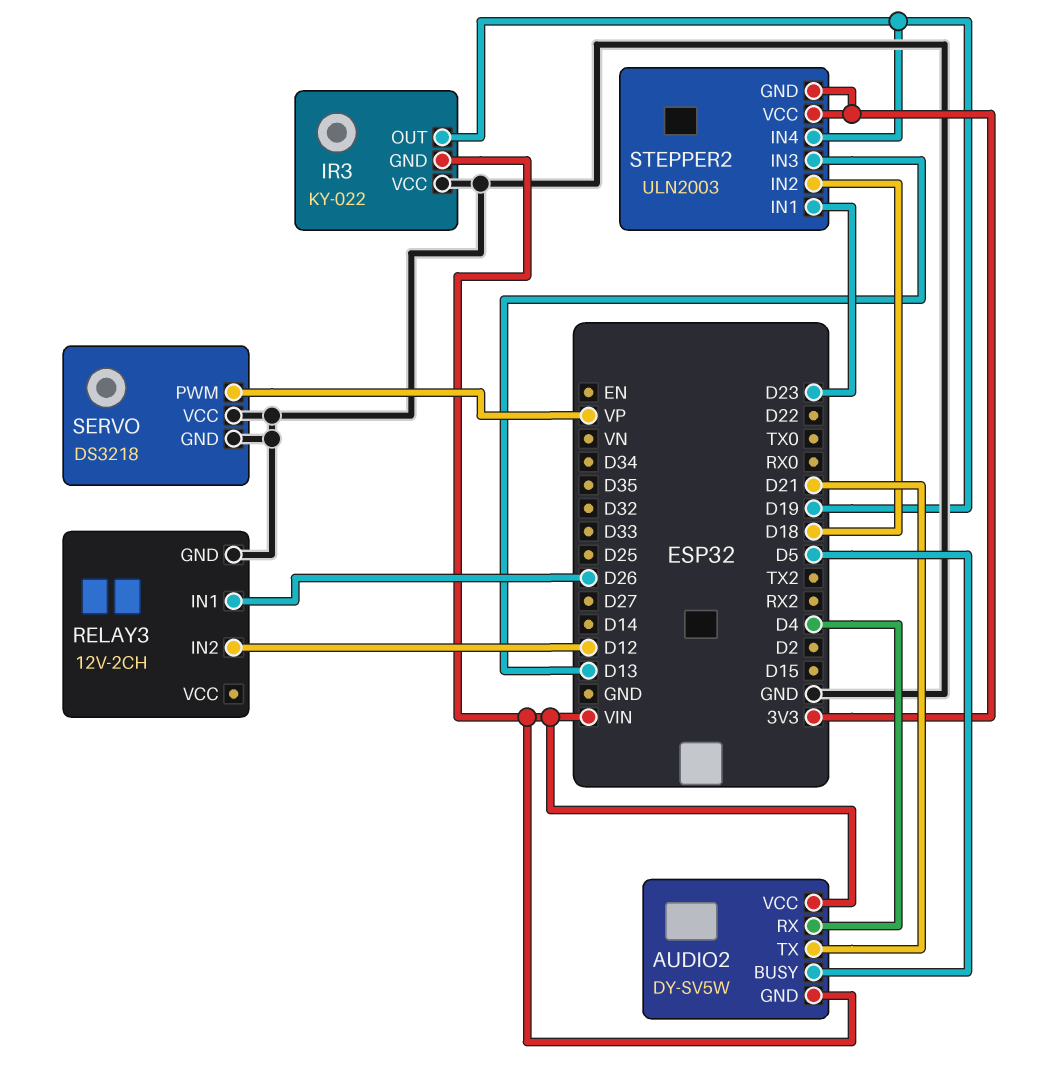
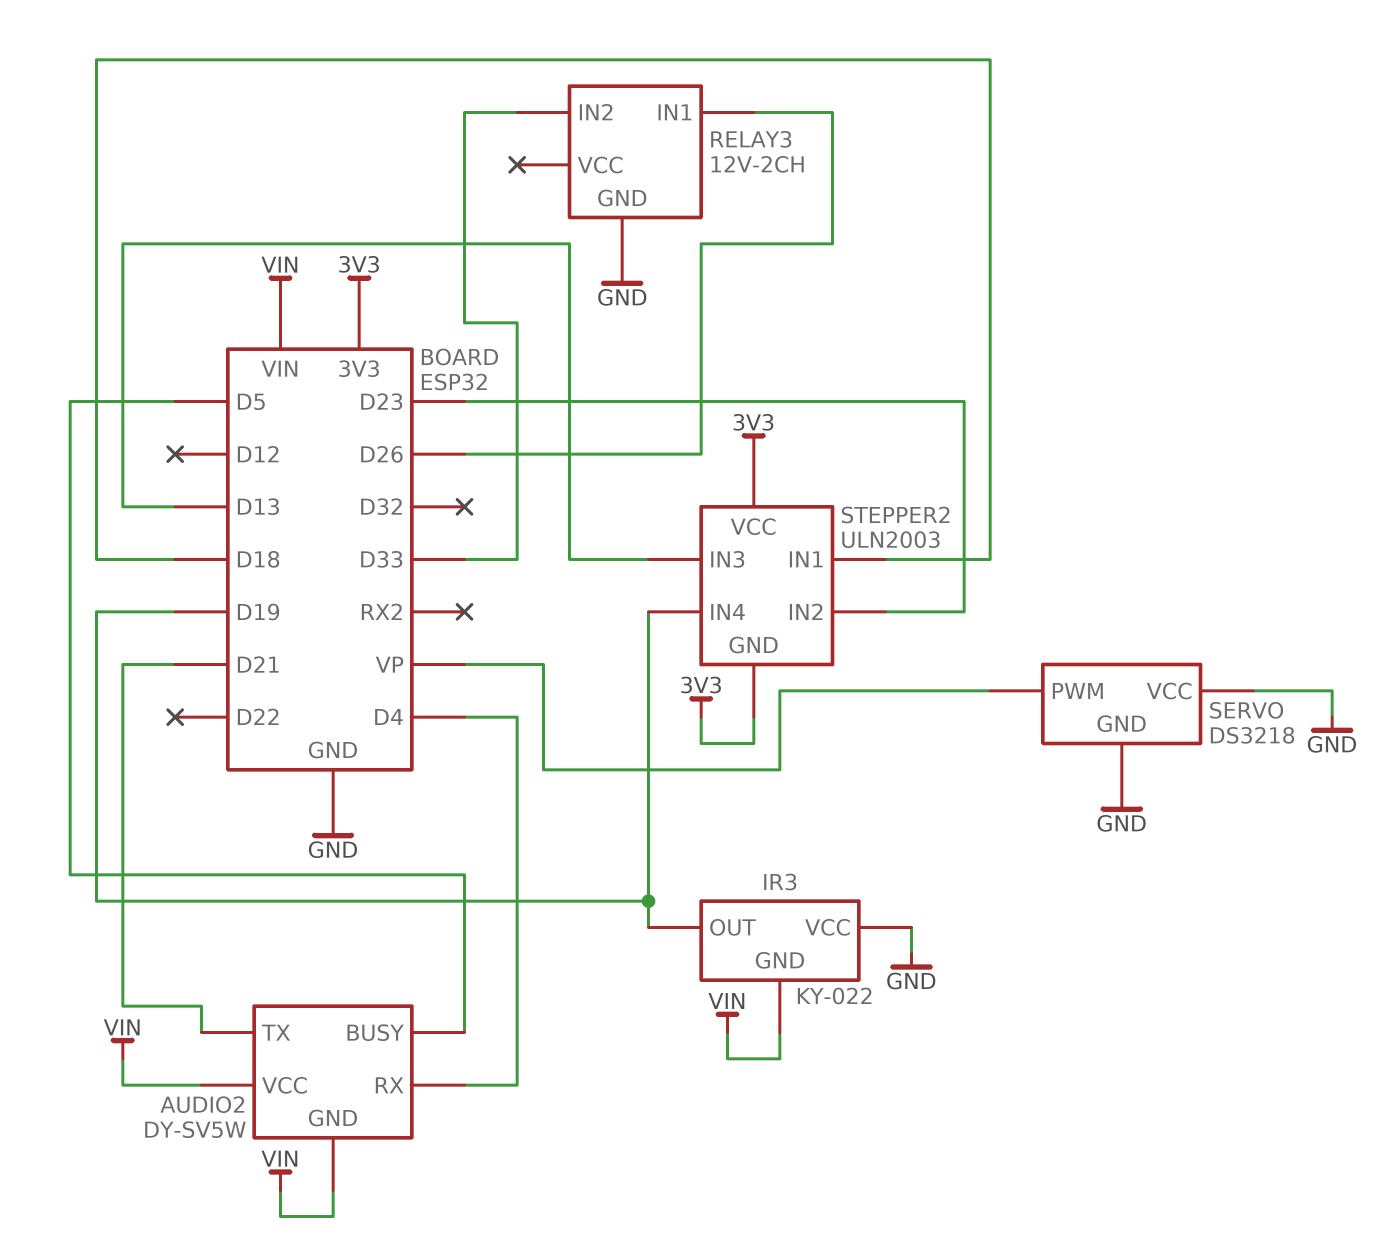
RELAY3 pin IN2: D12 -> D33
STEPPER2 pin IN1: D23 -> D18
STEPPER2 pin IN2: D18 -> D23

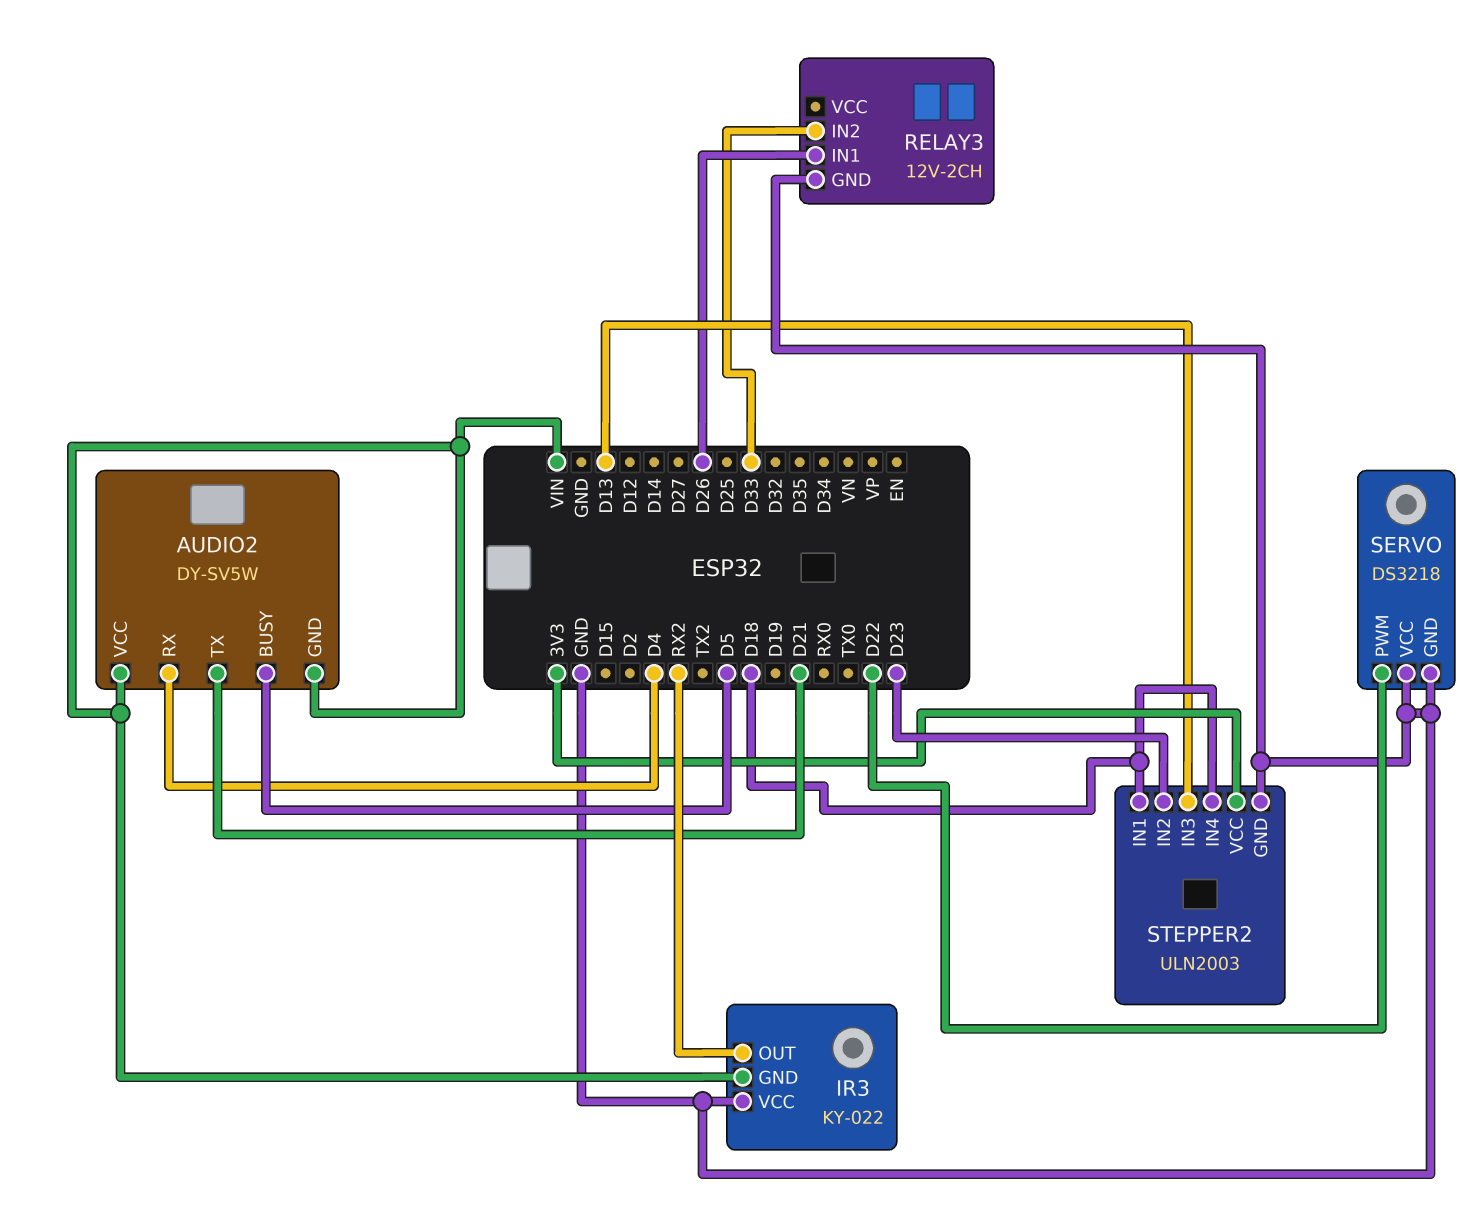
IR3 pin OUT: D19 -> RX2
SERVO pin PWM: VP -> D22
STEPPER2 pin GND: 3V3 -> GND
STEPPER2 pin IN4: D19 -> D18

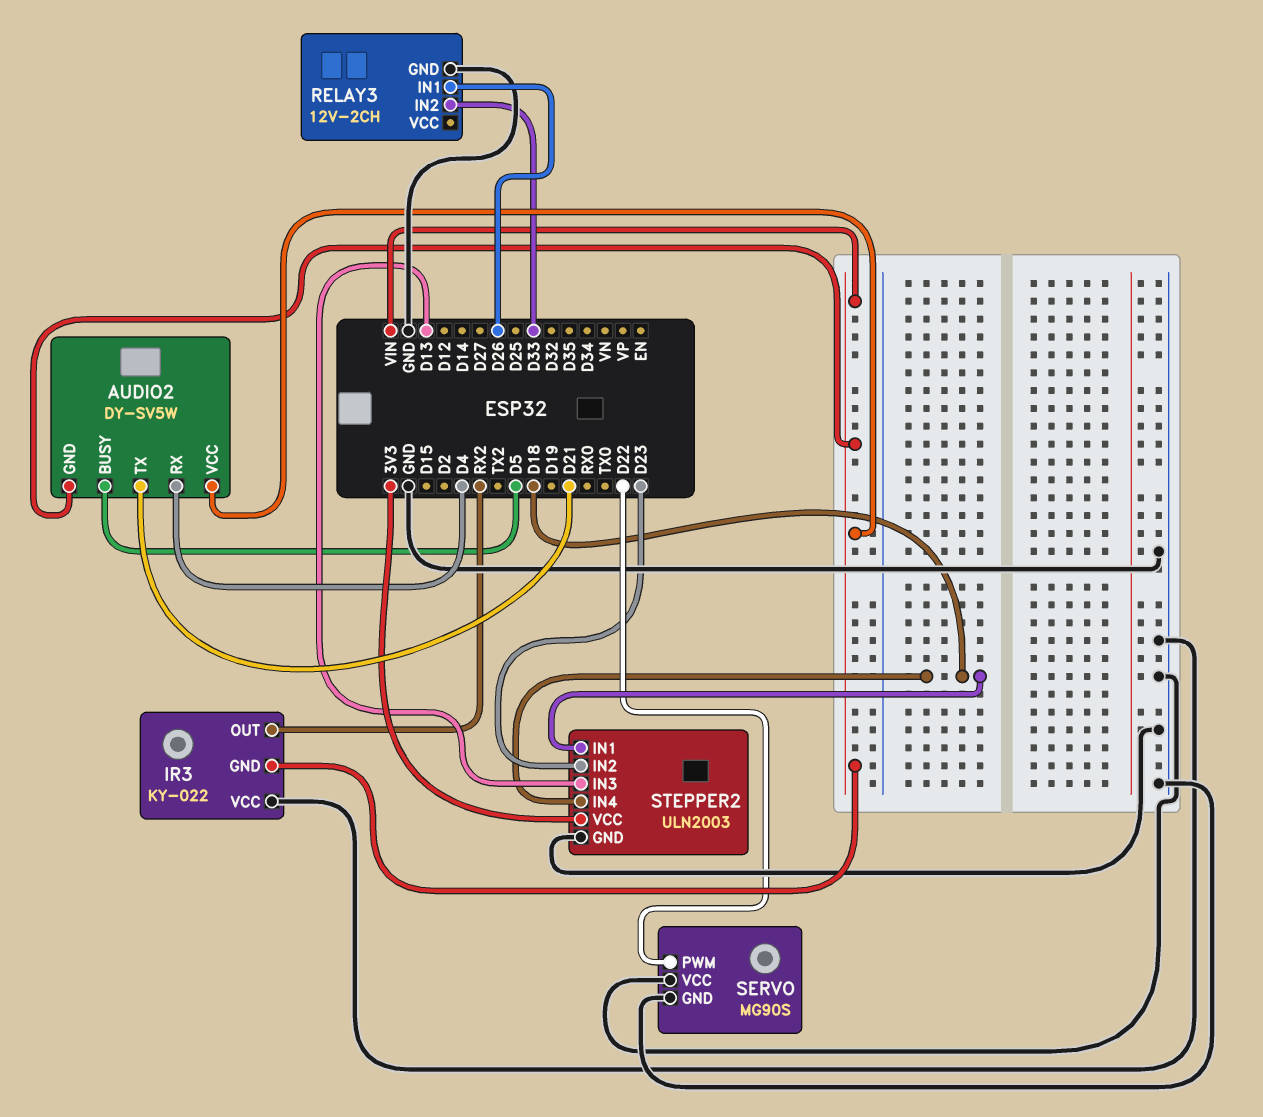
SERVO: DS3218 -> MG90S

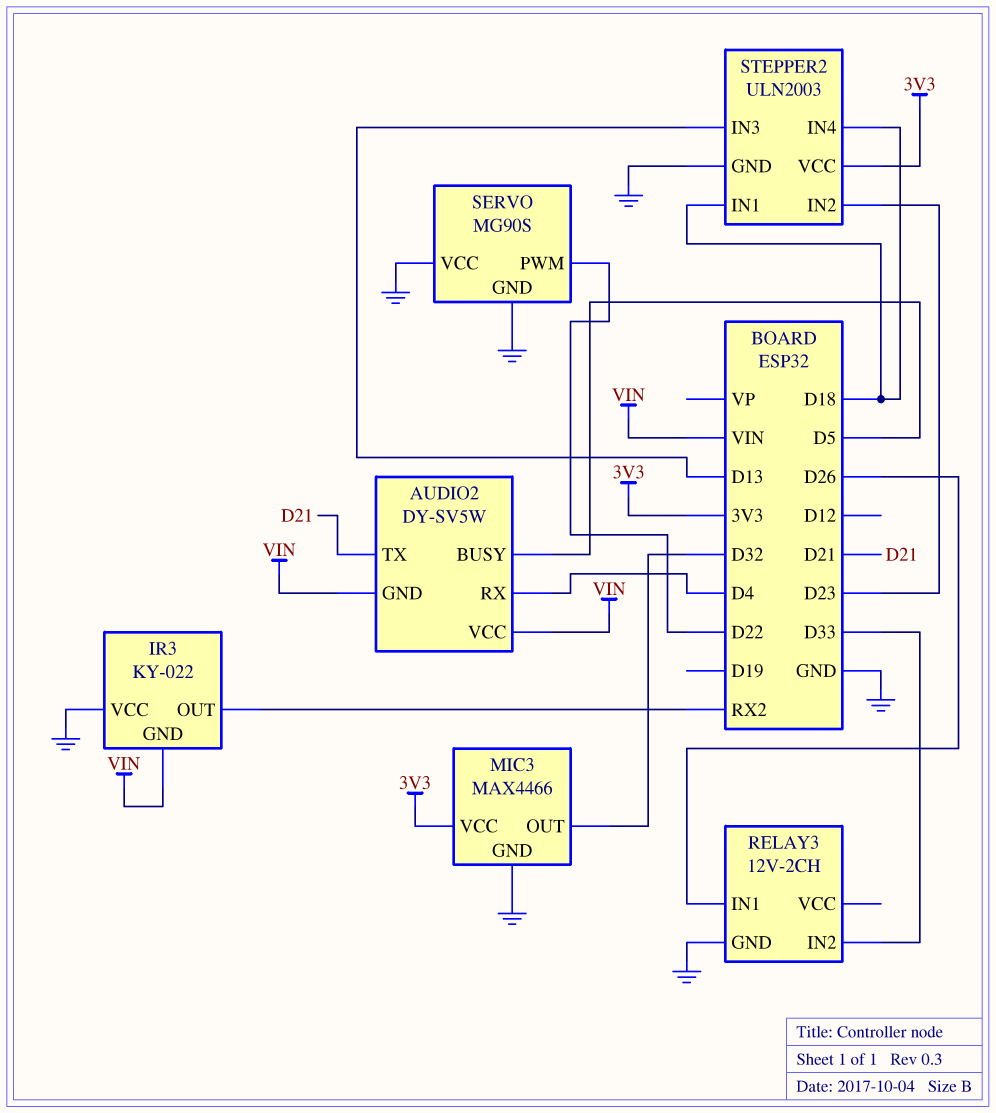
MIC3: none -> MAX4466
MIC3 pin GND: none -> GND
MIC3 pin OUT: none -> D32
MIC3 pin VCC: none -> 3V3

